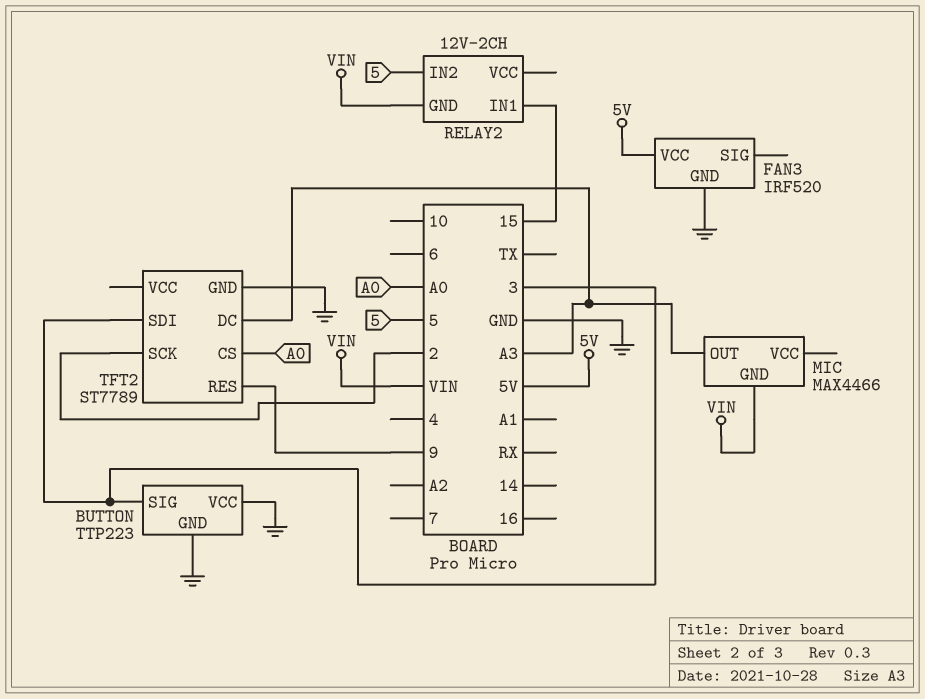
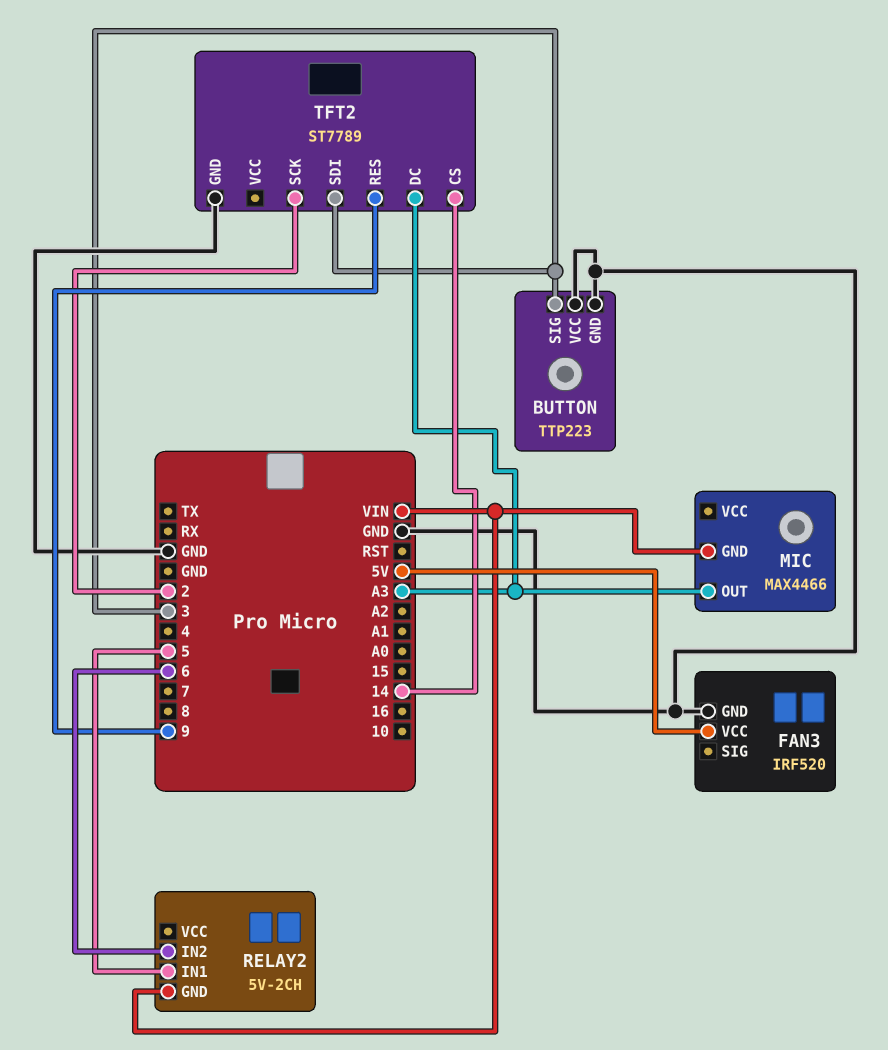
RELAY2: 12V-2CH -> 5V-2CH
RELAY2 pin IN1: 15 -> 5
RELAY2 pin IN2: 5 -> 6
TFT2 pin CS: A0 -> 14

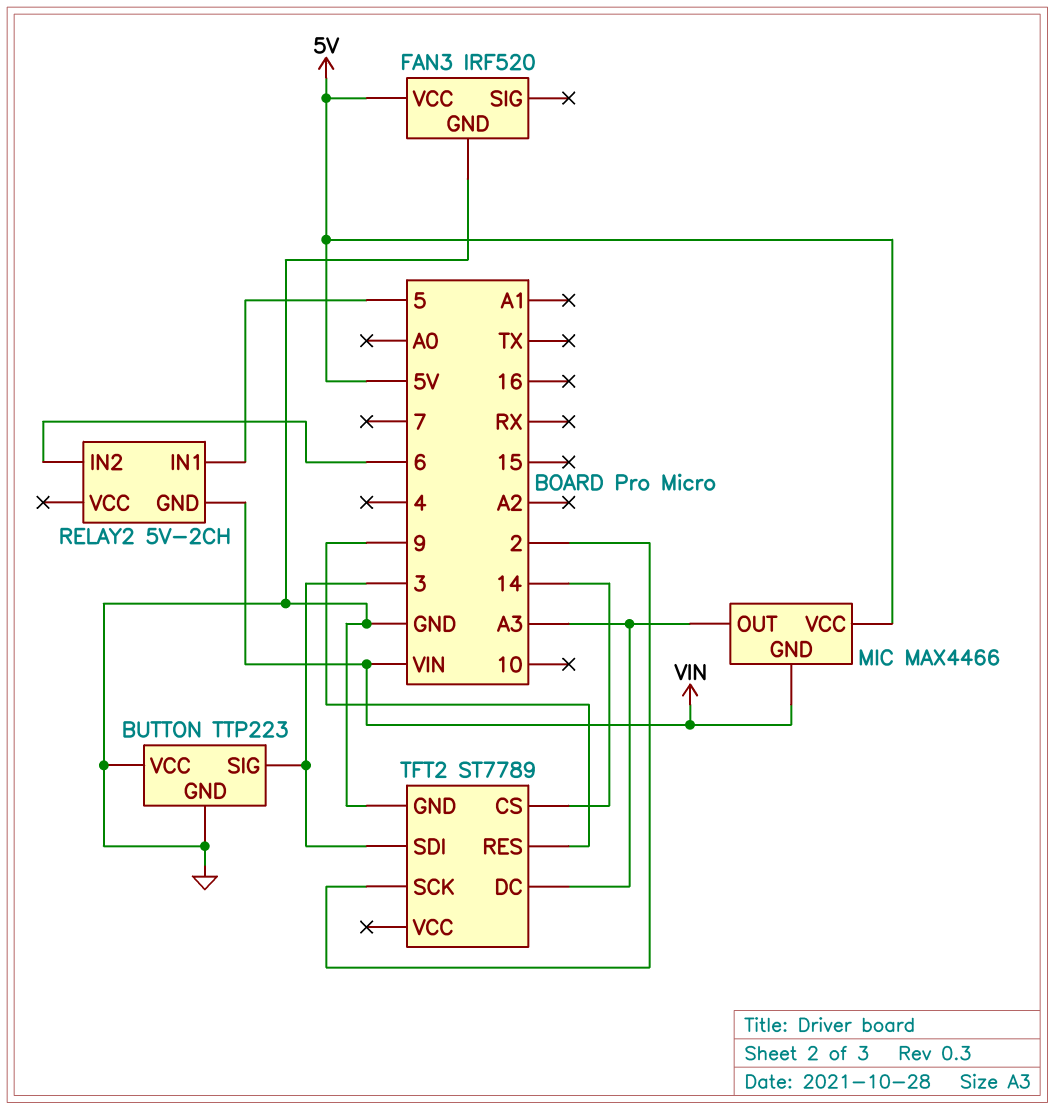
MIC pin VCC: none -> 5V

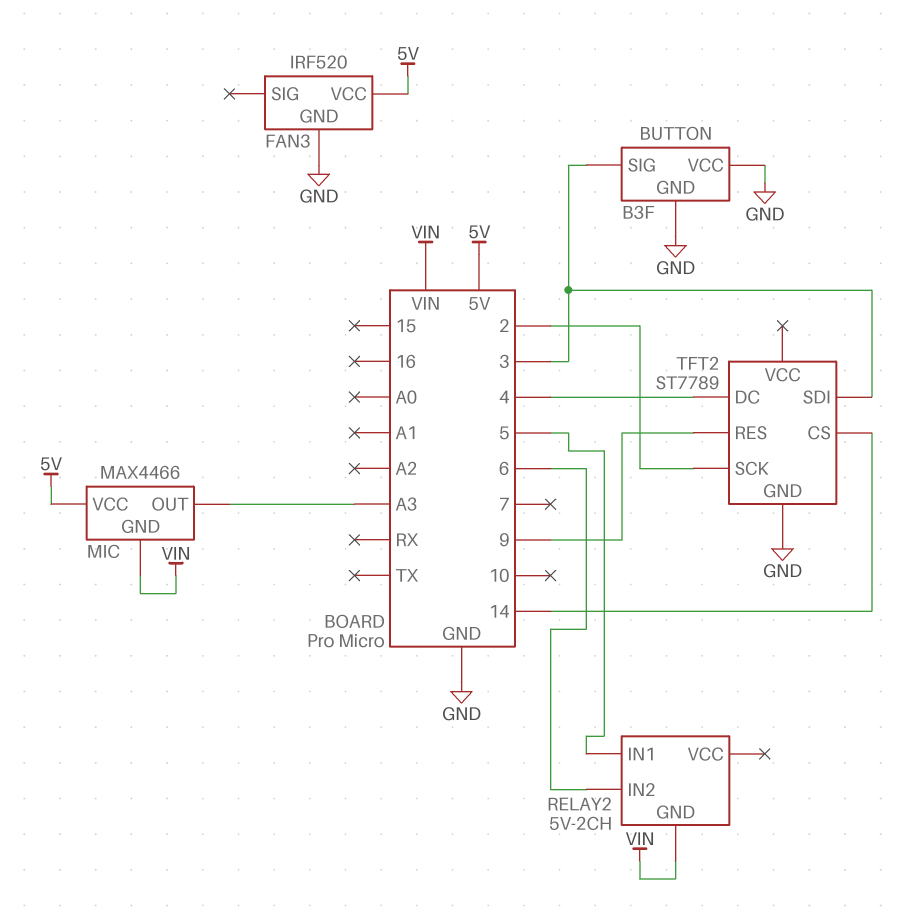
BUTTON: TTP223 -> B3F
TFT2 pin DC: A3 -> 4

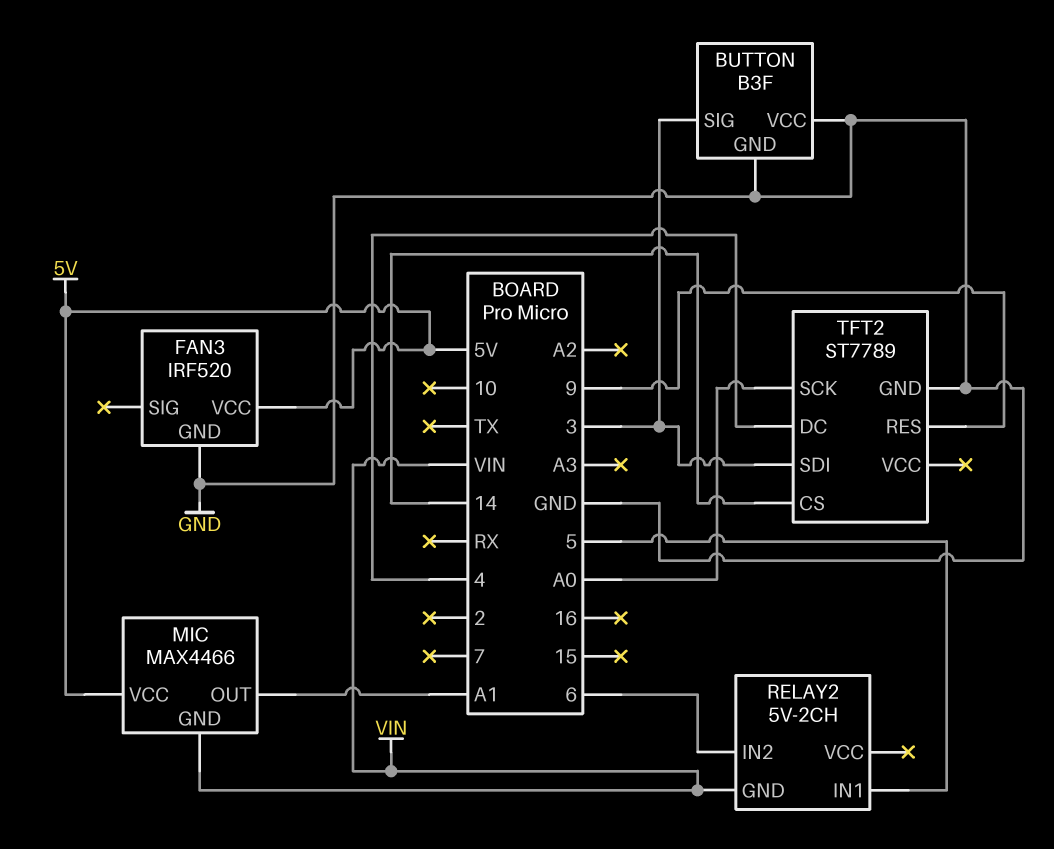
MIC pin OUT: A3 -> A1
TFT2 pin SCK: 2 -> A0

